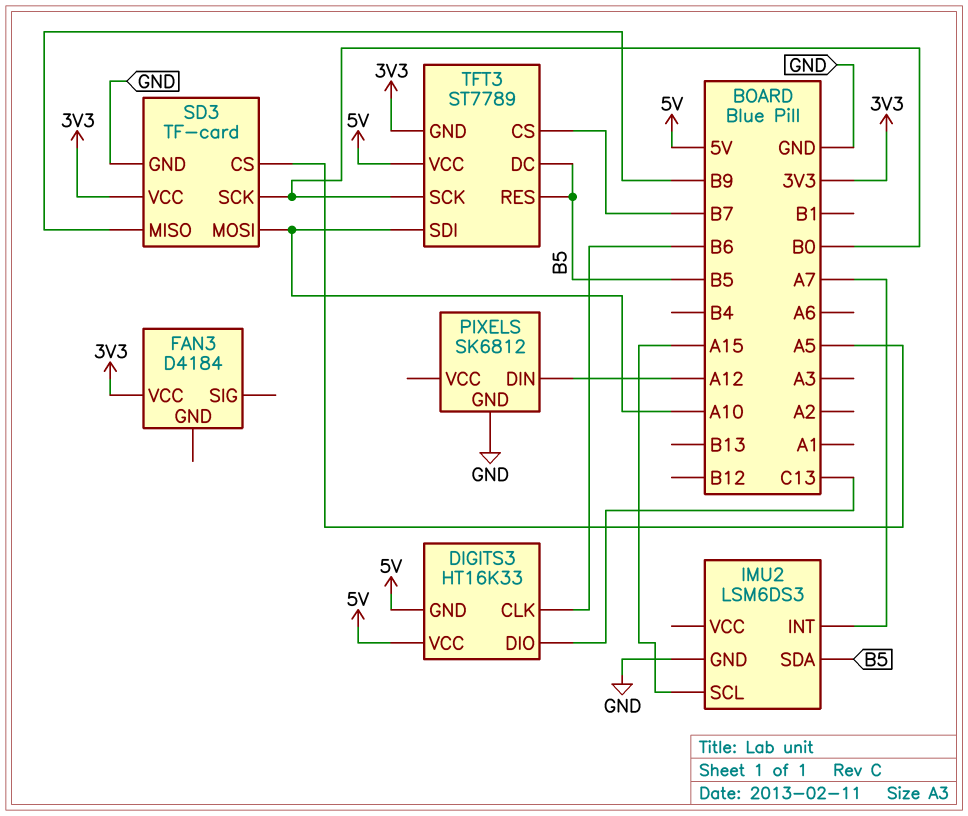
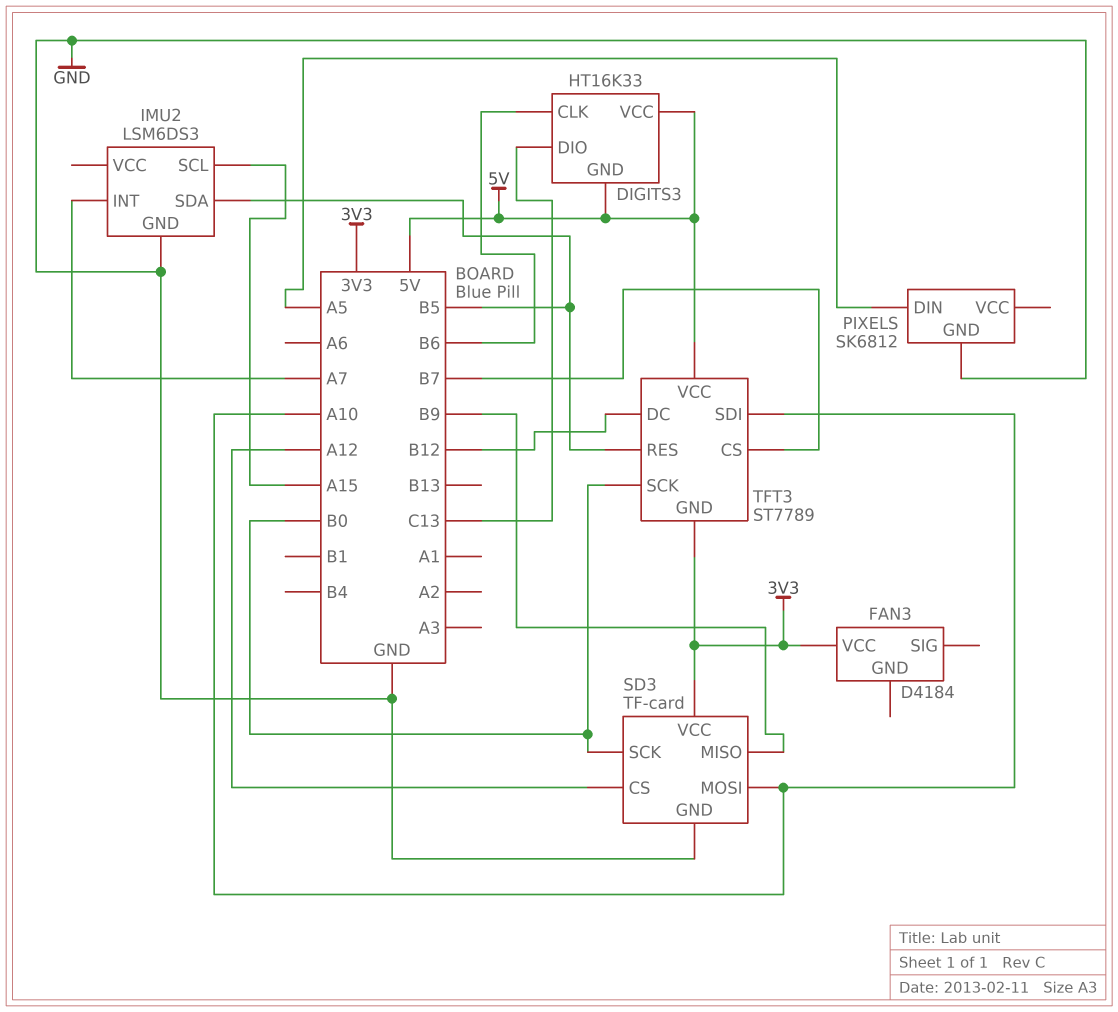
PIXELS pin DIN: A12 -> A5
SD3 pin CS: A5 -> A12
TFT3 pin DC: B5 -> B12

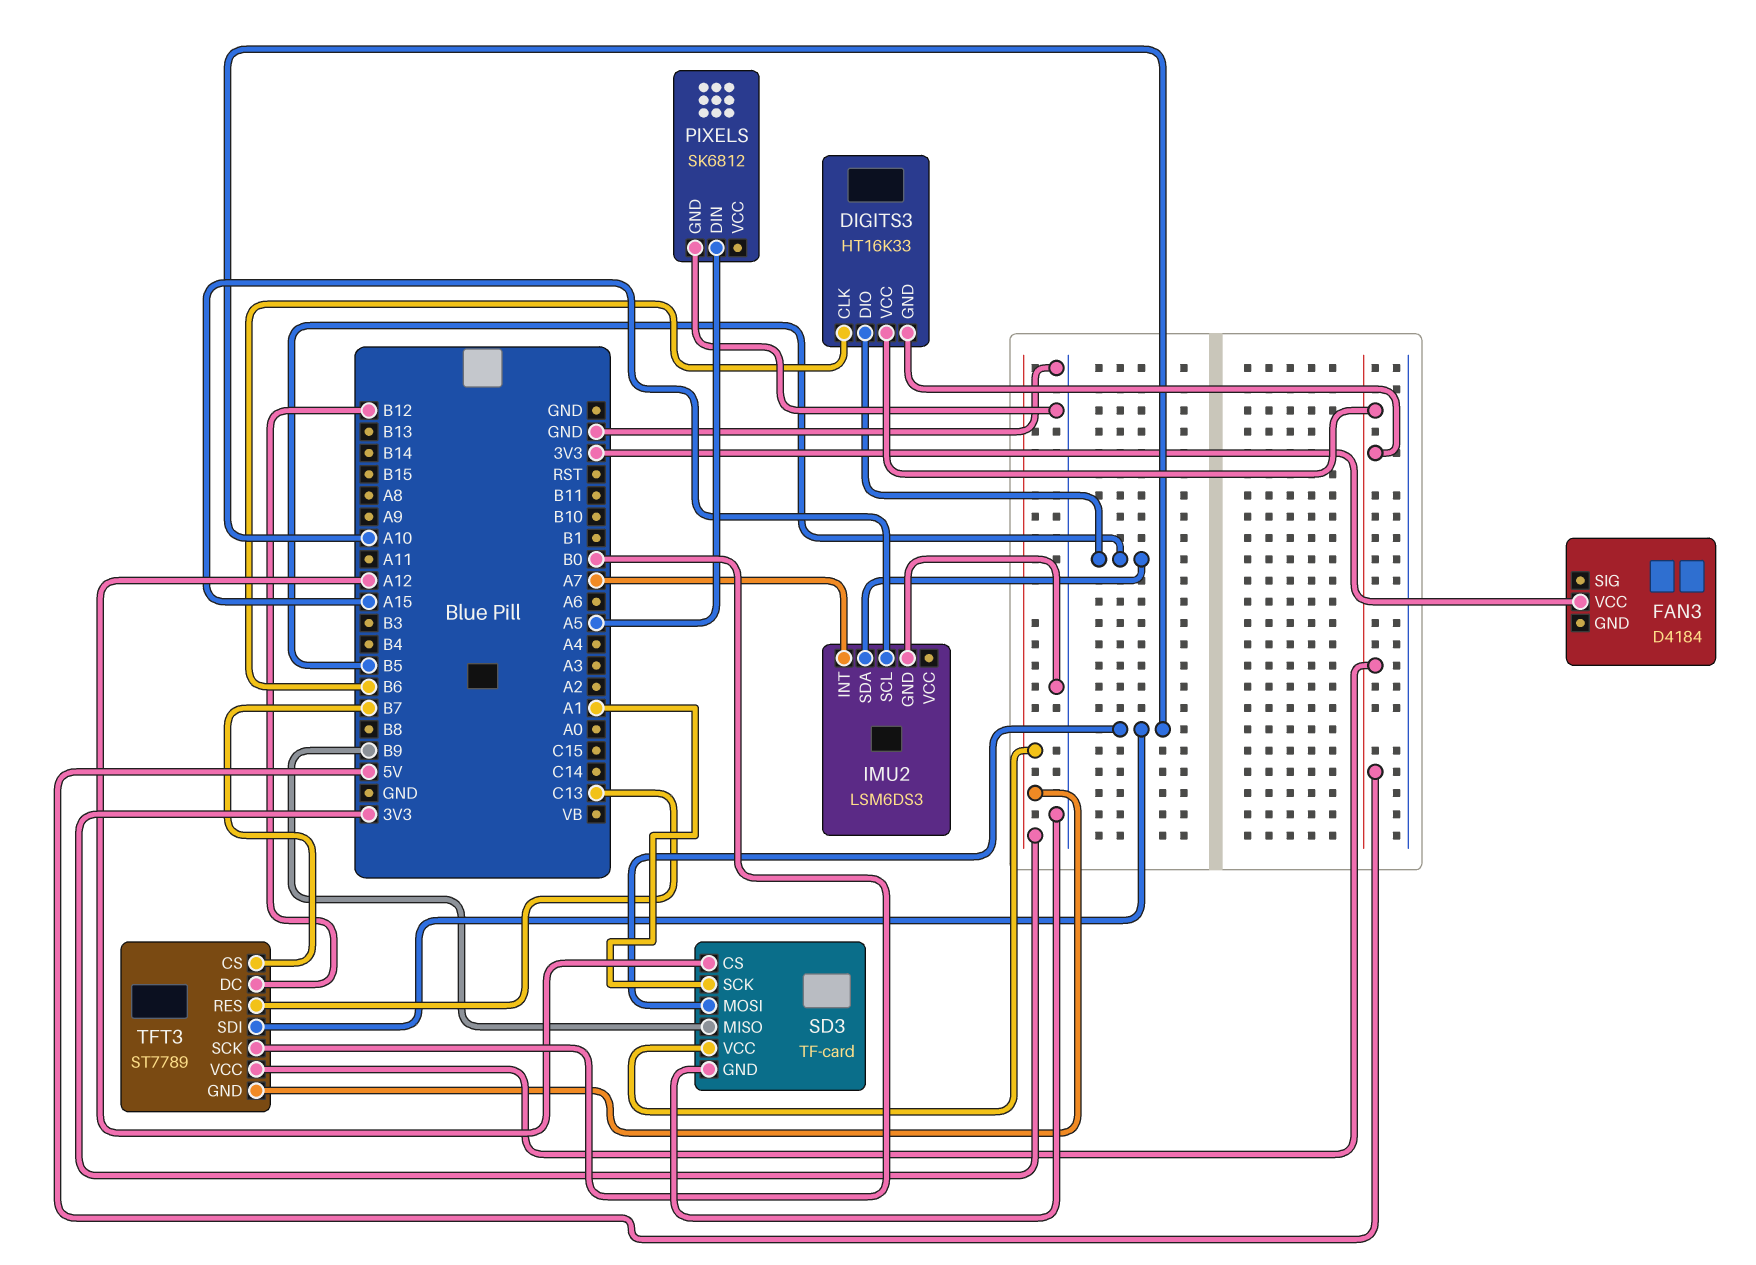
DIGITS3 pin DIO: C13 -> B5
SD3 pin SCK: B0 -> A1
TFT3 pin RES: B5 -> C13

